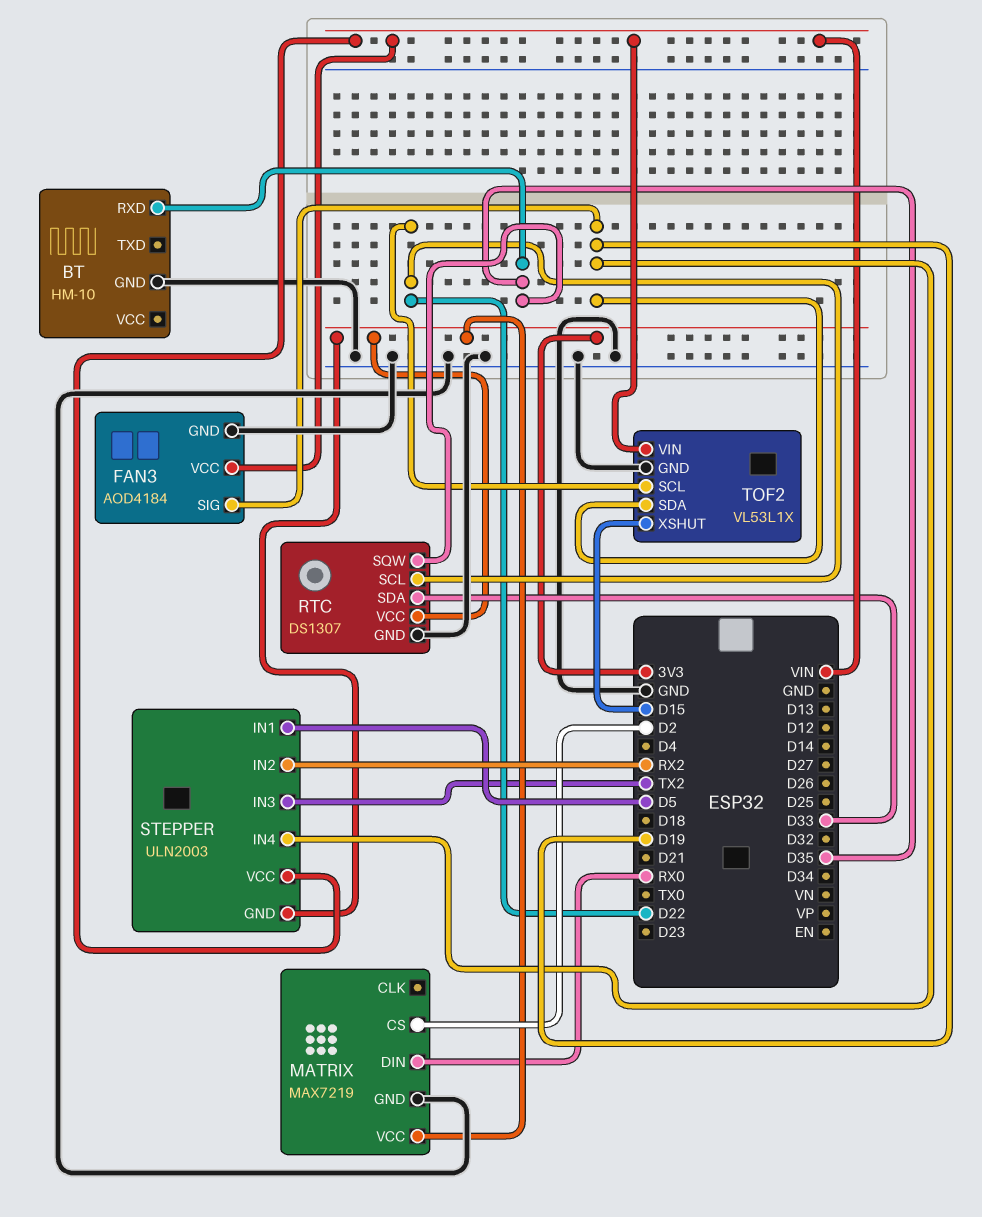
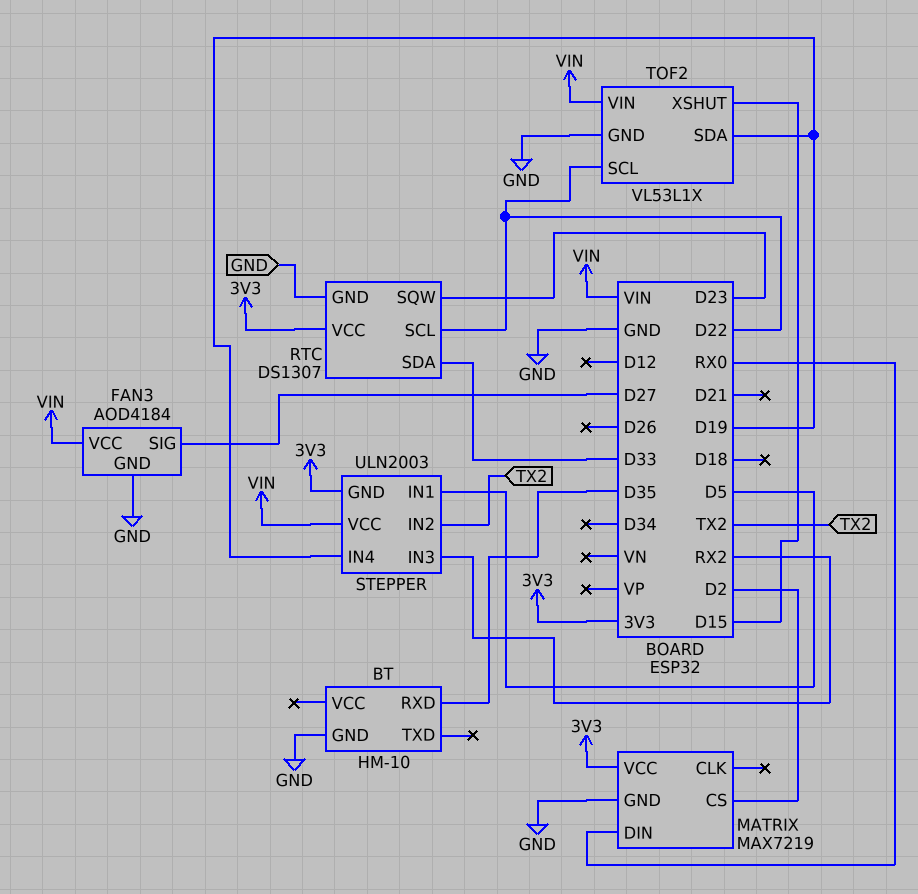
FAN3 pin SIG: D19 -> D27
RTC pin SQW: D35 -> D23
STEPPER pin IN2: RX2 -> TX2
STEPPER pin IN3: TX2 -> RX2

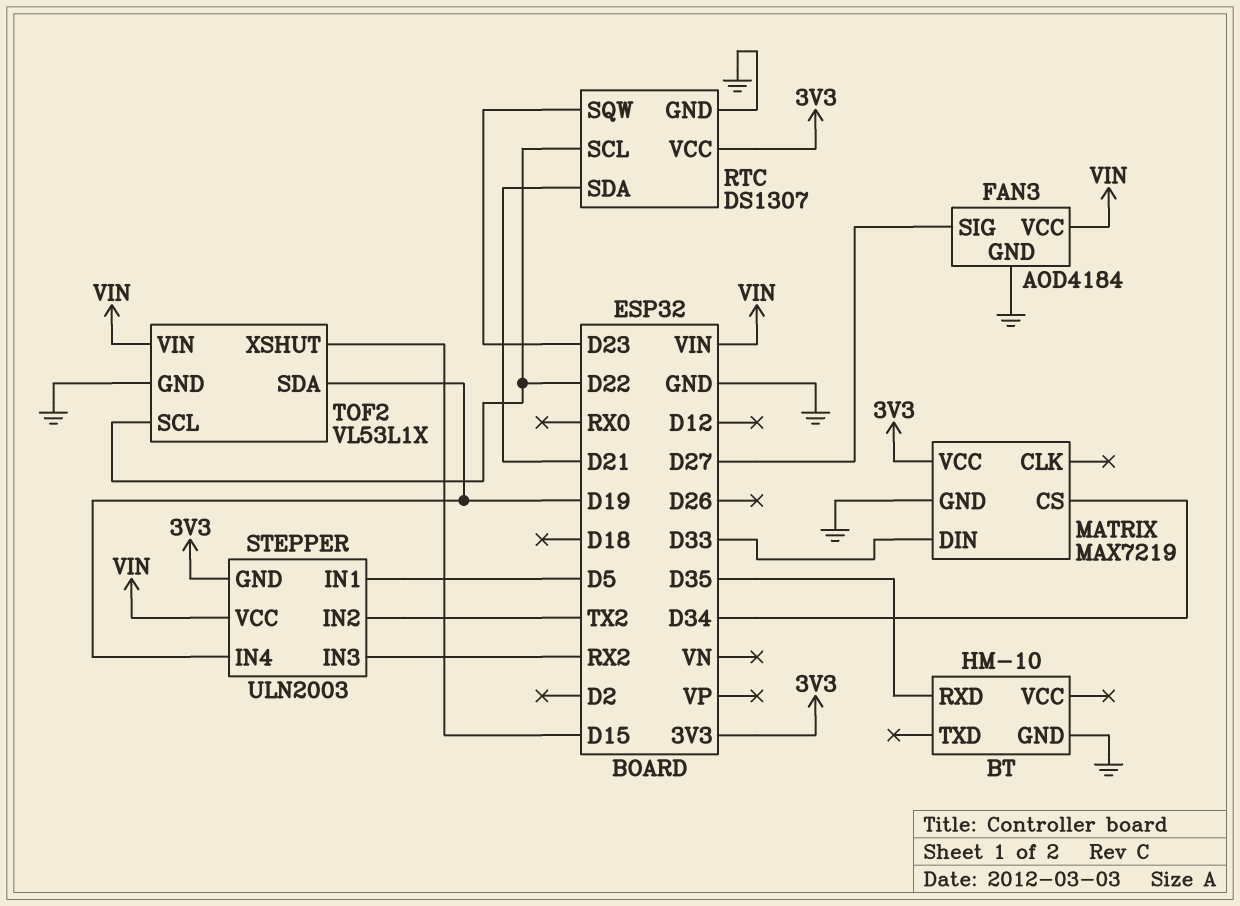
MATRIX pin CS: D2 -> D34
MATRIX pin DIN: RX0 -> D33
RTC pin SDA: D33 -> D21

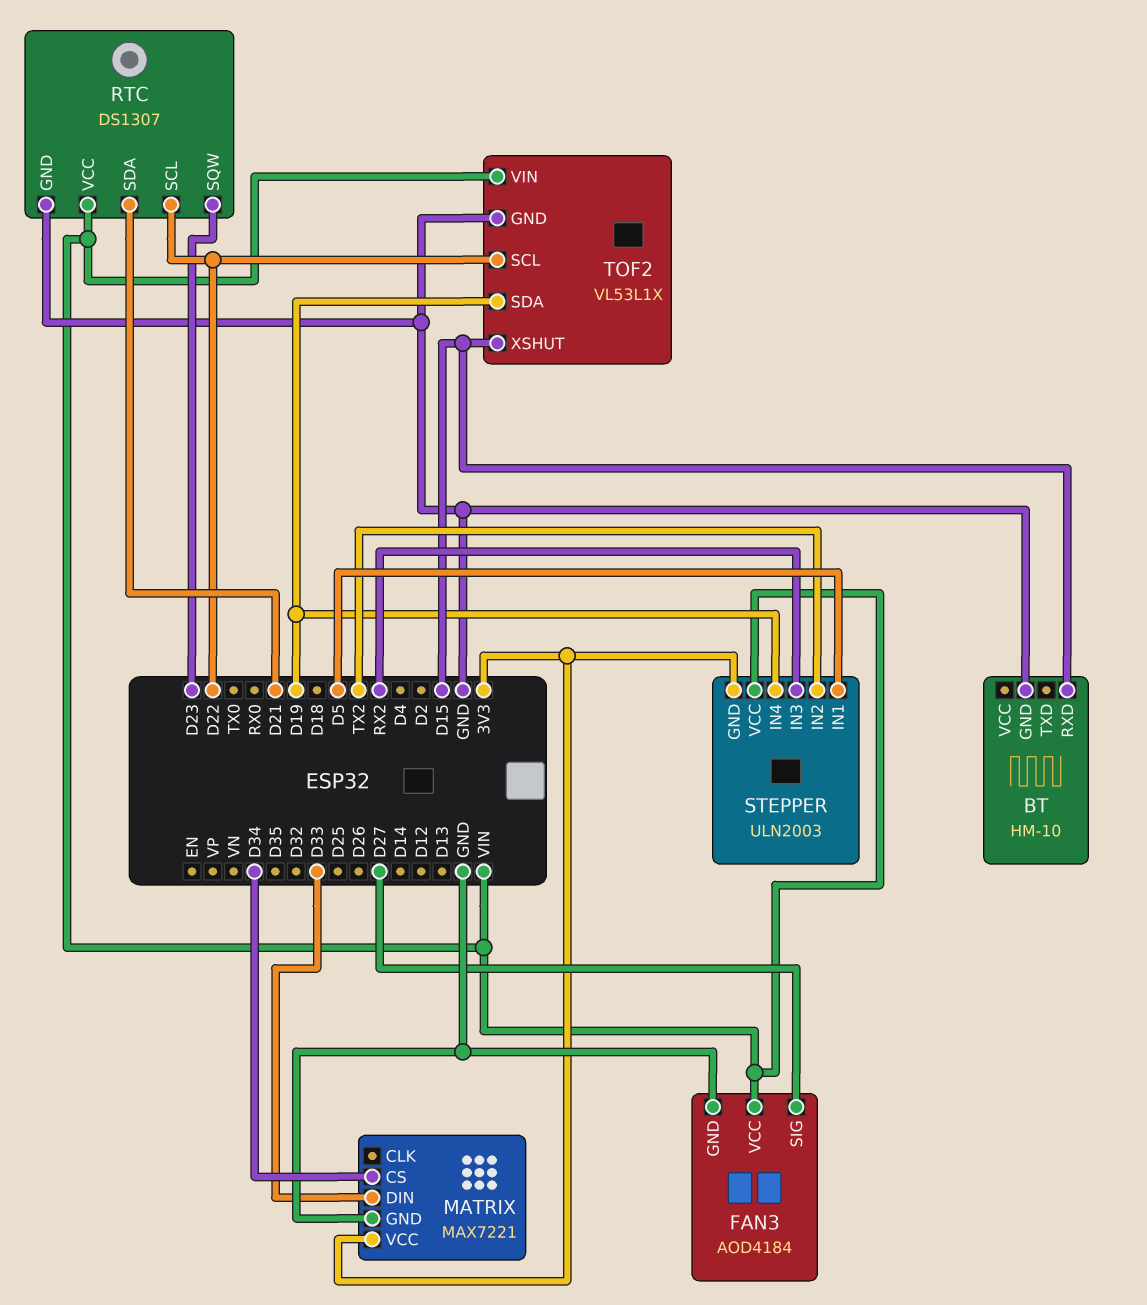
BT pin RXD: D35 -> D15
MATRIX: MAX7219 -> MAX7221
RTC pin VCC: 3V3 -> VIN

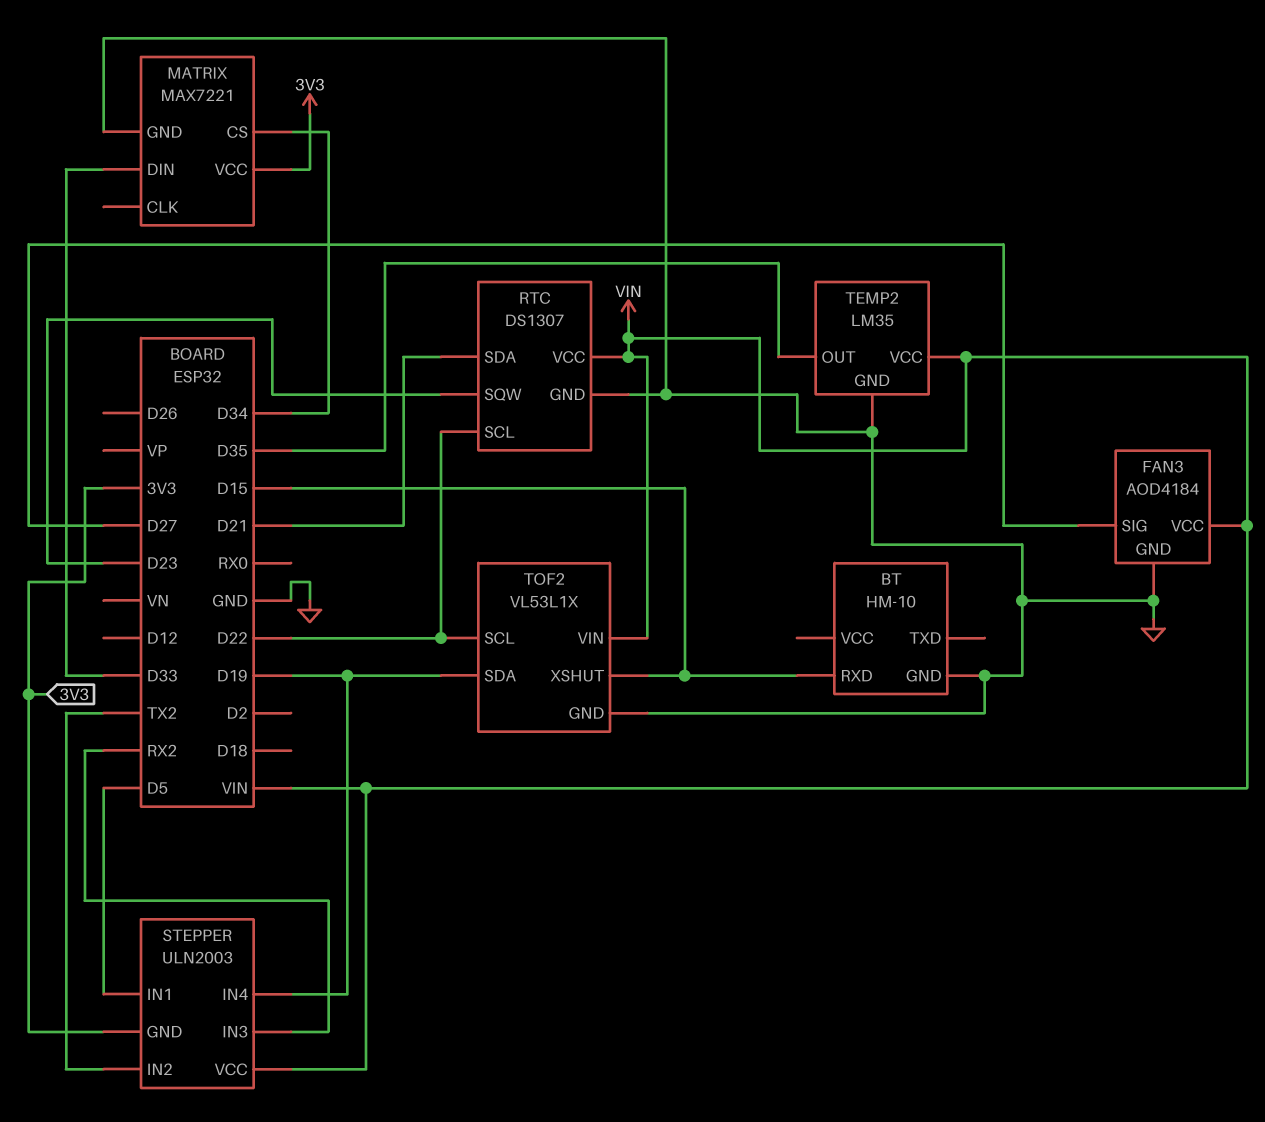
TEMP2: none -> LM35
TEMP2 pin GND: none -> GND
TEMP2 pin OUT: none -> D35
TEMP2 pin VCC: none -> VIN

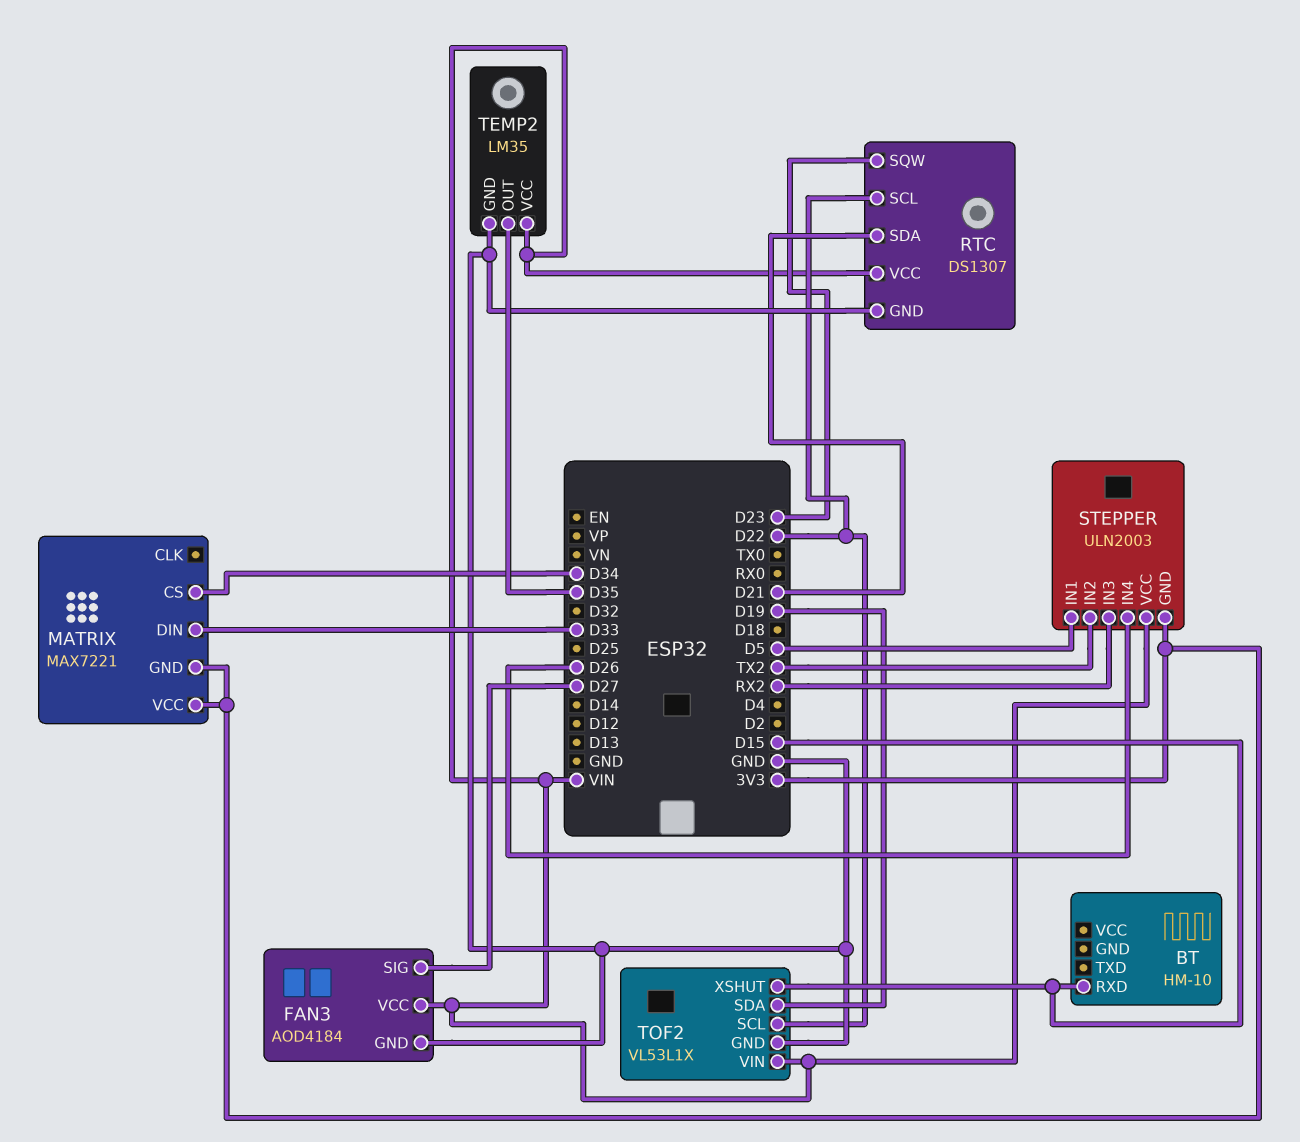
BT pin GND: GND -> none
MATRIX pin GND: GND -> 3V3
STEPPER pin IN4: D19 -> D26

